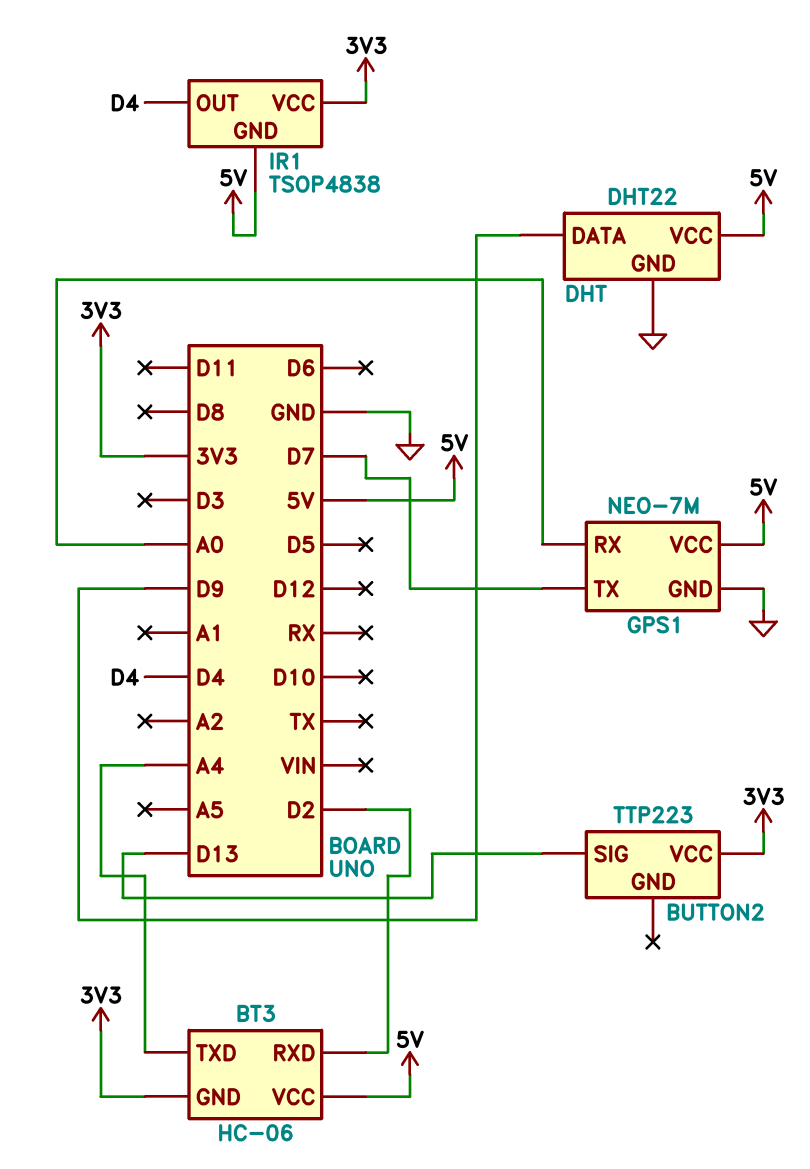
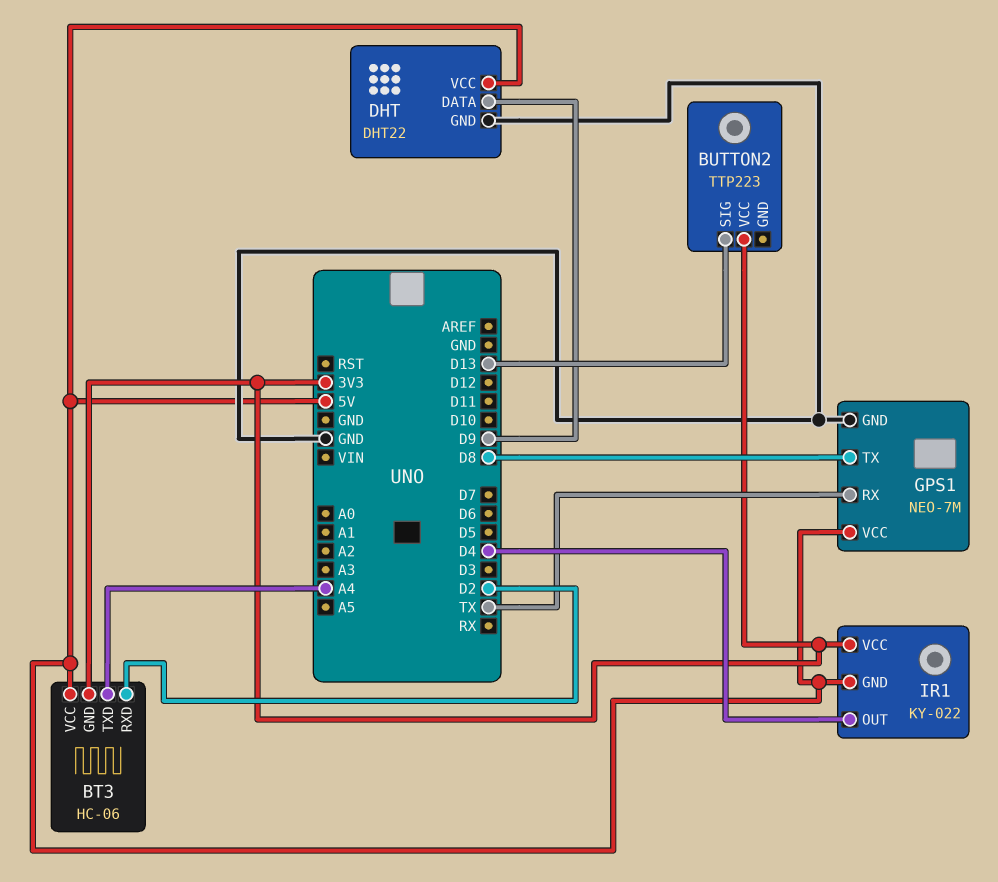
GPS1 pin RX: A0 -> TX
GPS1 pin TX: D7 -> D8
IR1: TSOP4838 -> KY-022

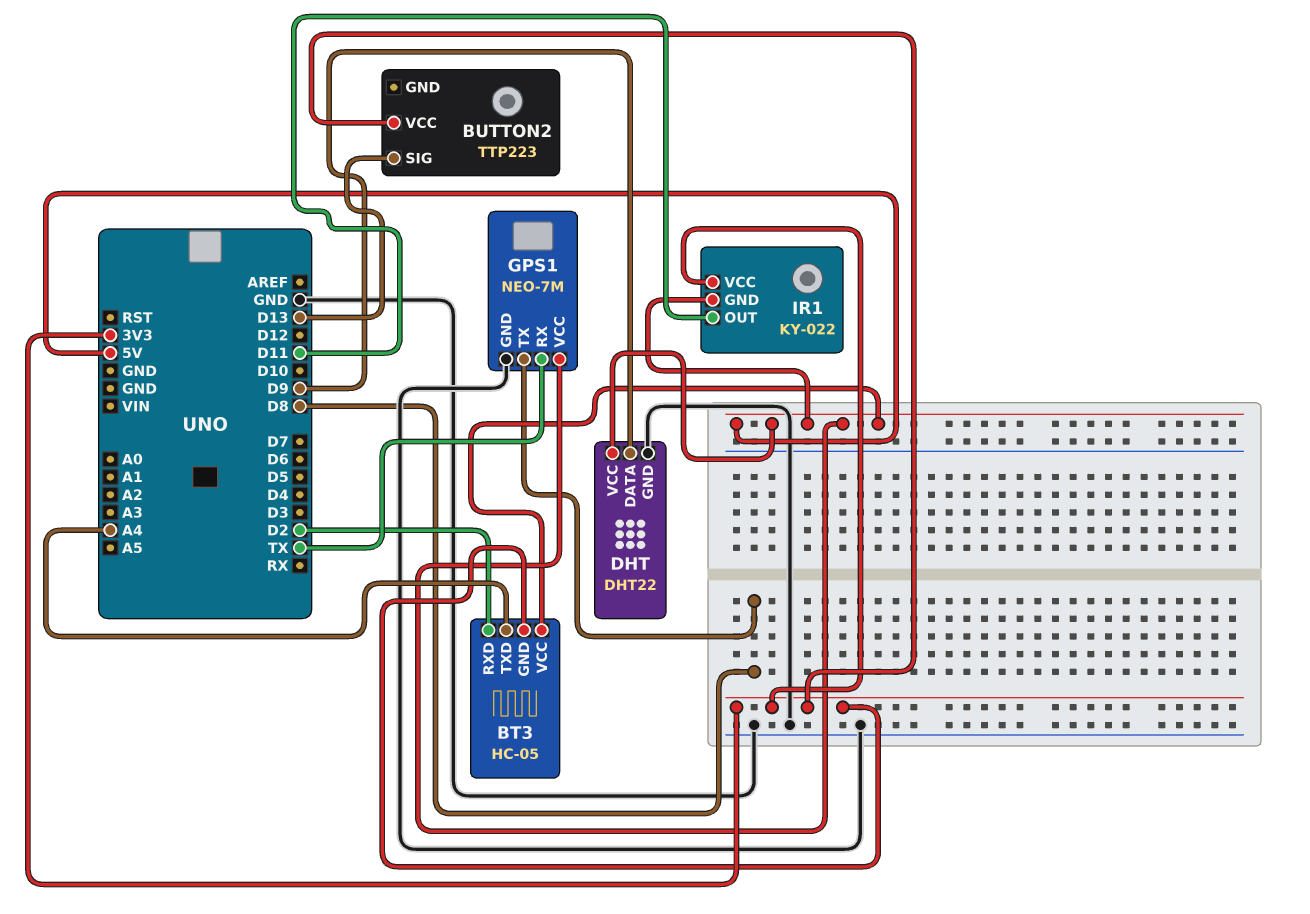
BT3: HC-06 -> HC-05
IR1 pin OUT: D4 -> D11

